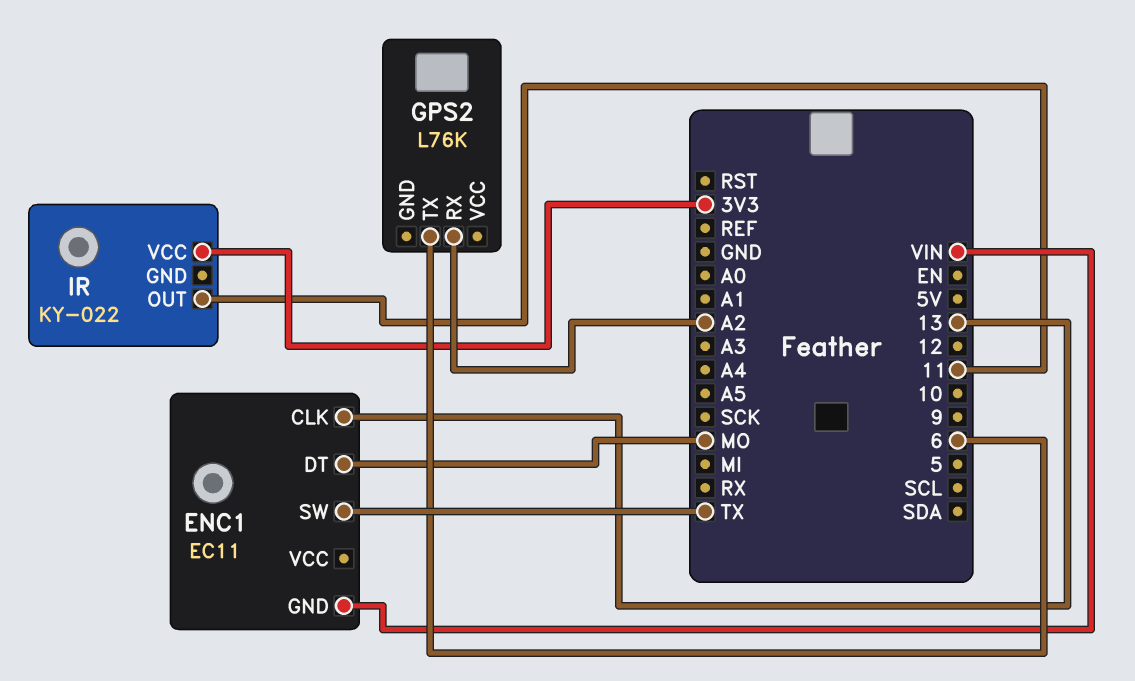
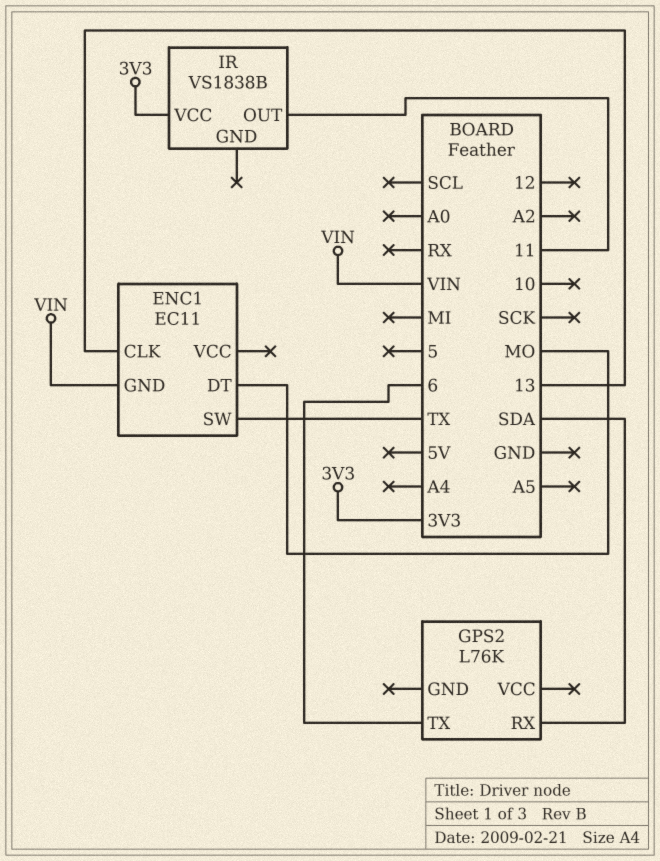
GPS2 pin RX: A2 -> SDA
IR: KY-022 -> VS1838B

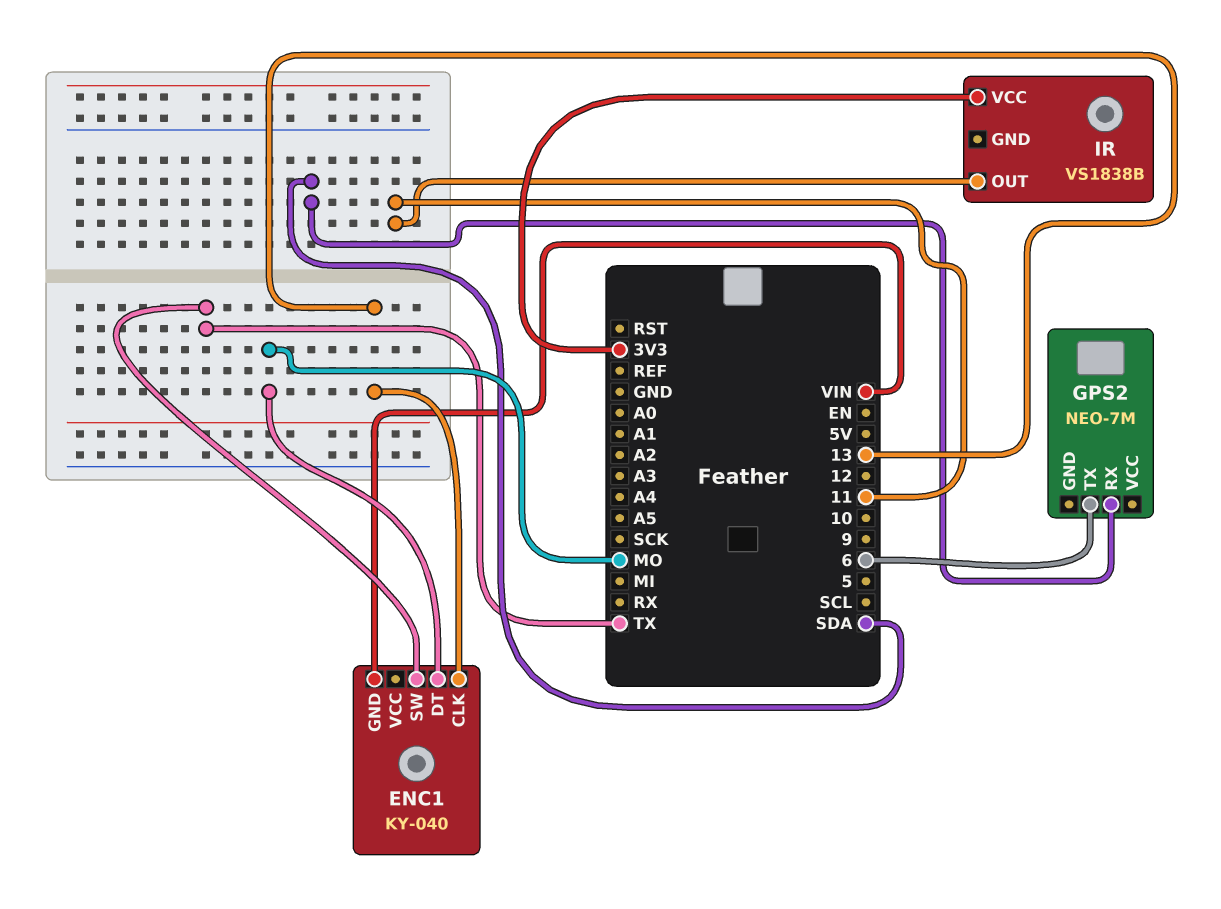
ENC1: EC11 -> KY-040
GPS2: L76K -> NEO-7M

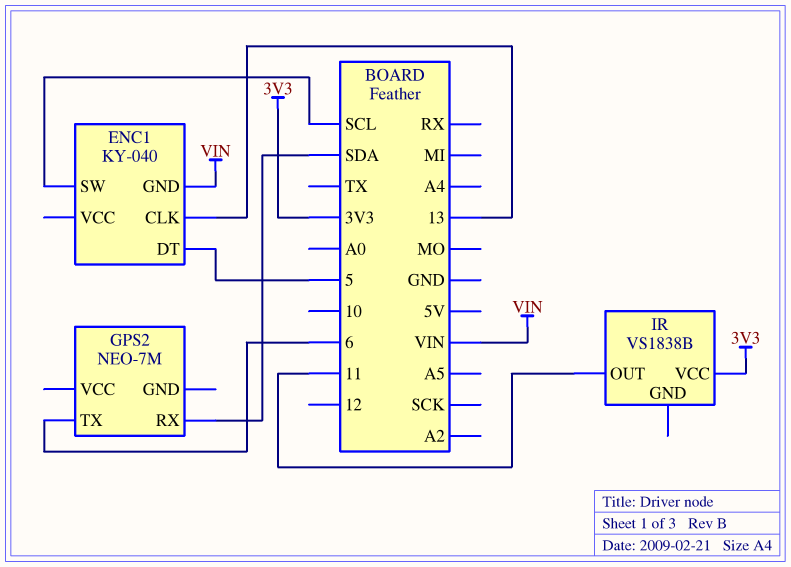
ENC1 pin DT: MO -> 5
ENC1 pin SW: TX -> SCL

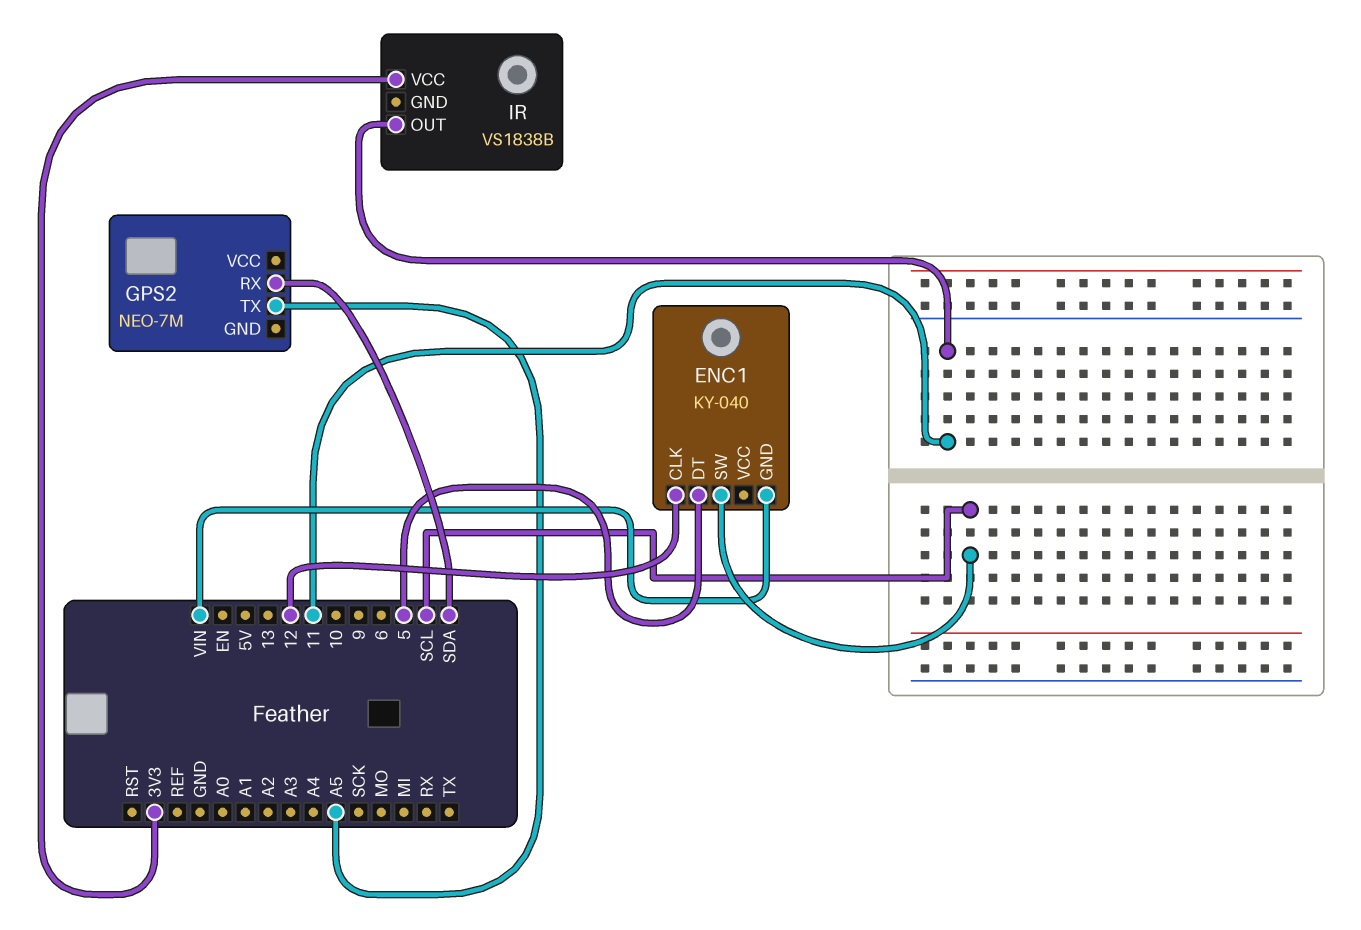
ENC1 pin CLK: 13 -> 12
GPS2 pin TX: 6 -> A5

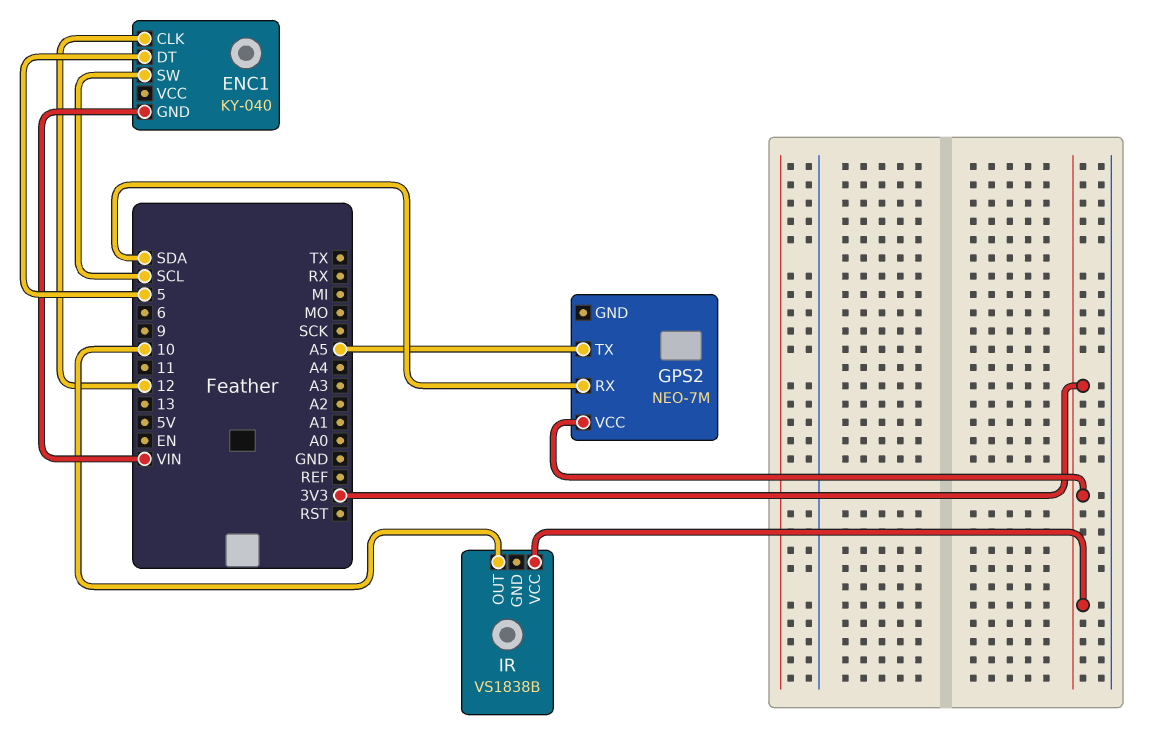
GPS2 pin VCC: none -> 3V3
IR pin OUT: 11 -> 10

